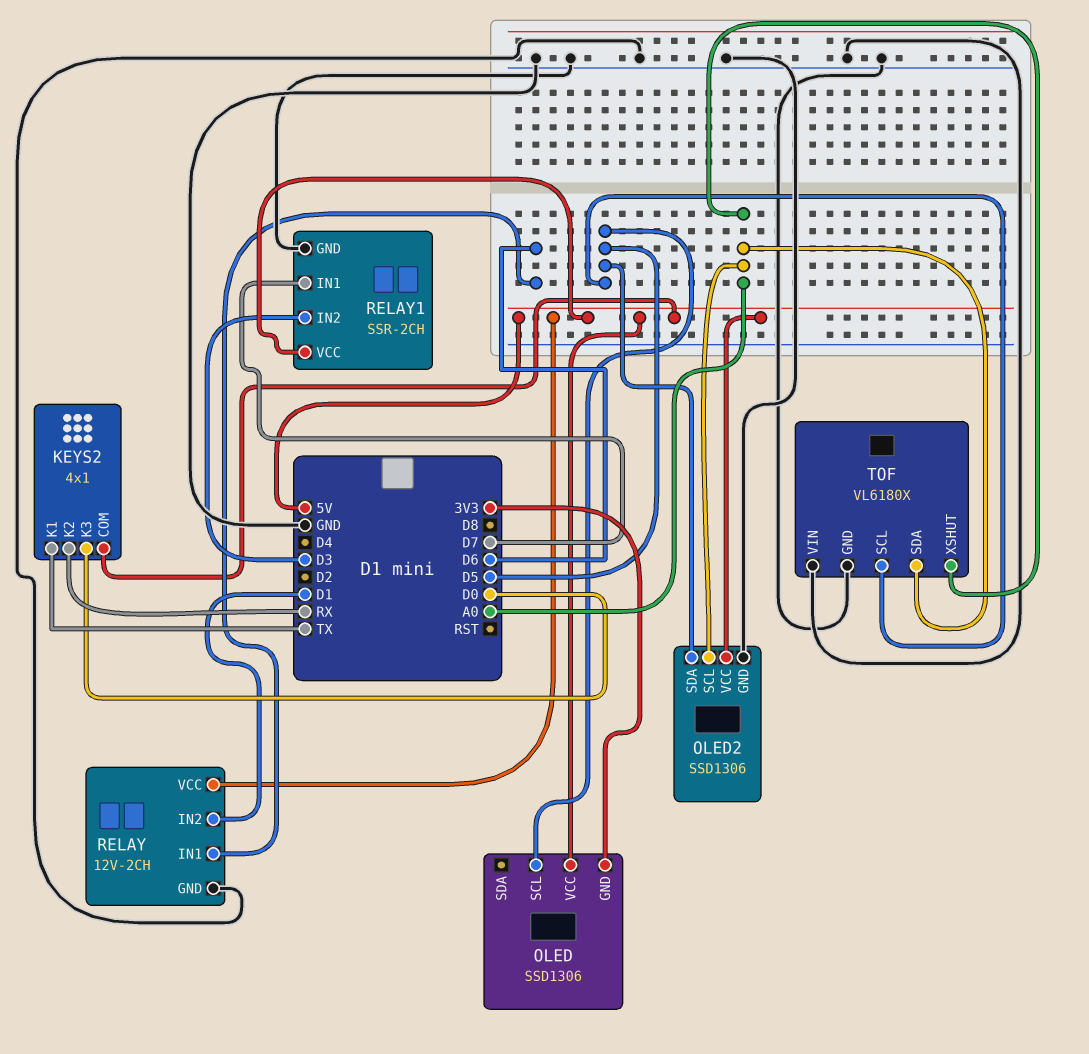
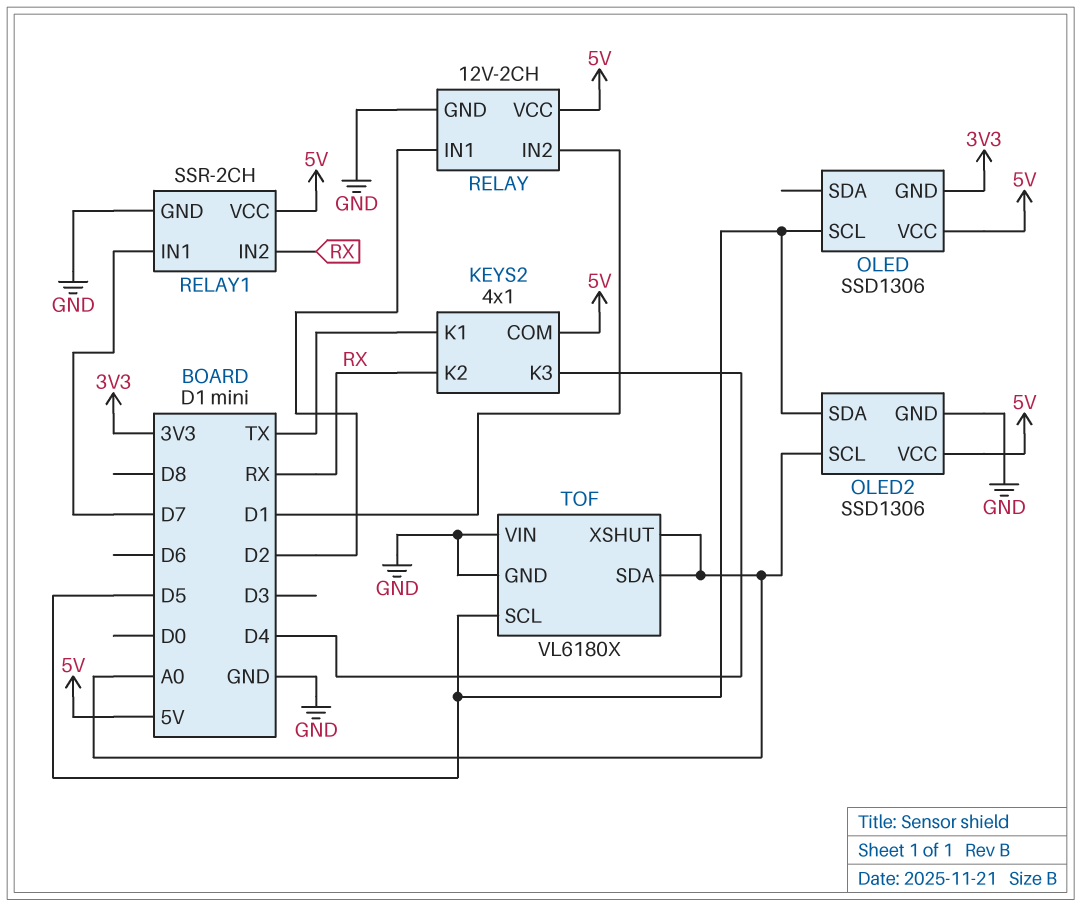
KEYS2 pin K3: D0 -> D4
RELAY pin IN1: D6 -> D2
RELAY1 pin IN2: D3 -> RX

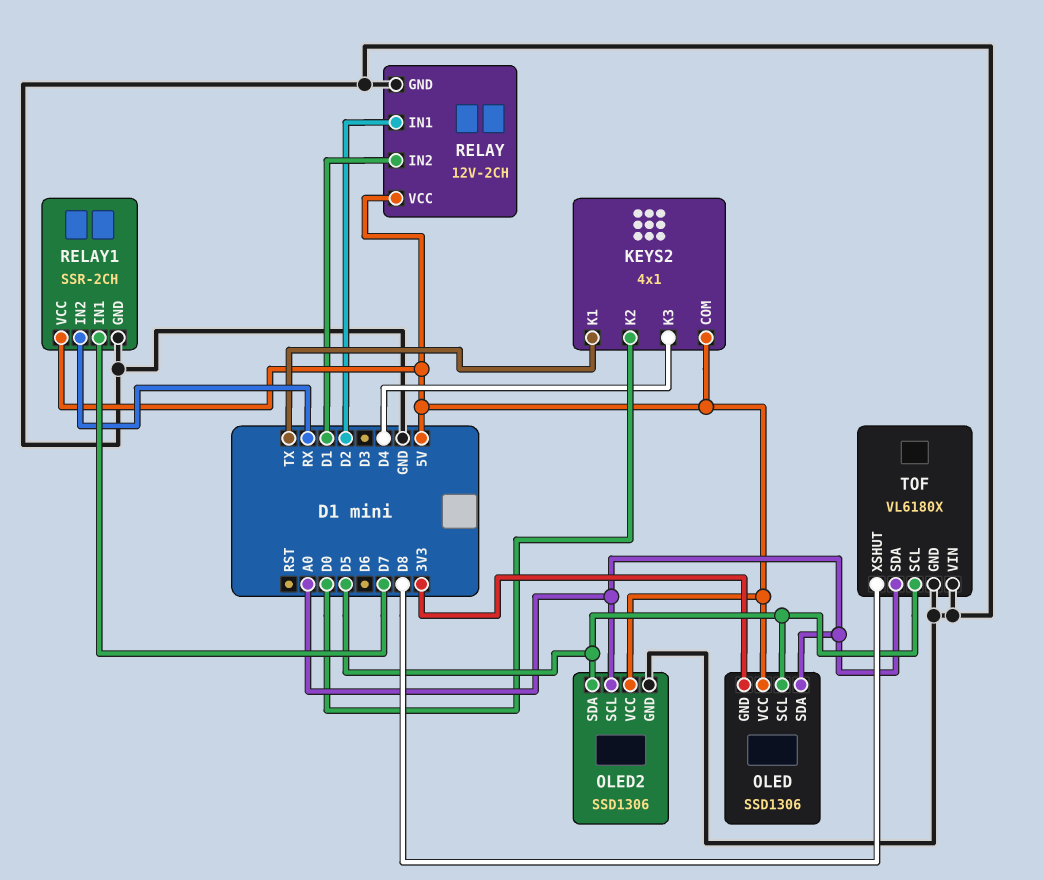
KEYS2 pin K2: RX -> D0
OLED pin SDA: none -> A0
TOF pin XSHUT: A0 -> D8

